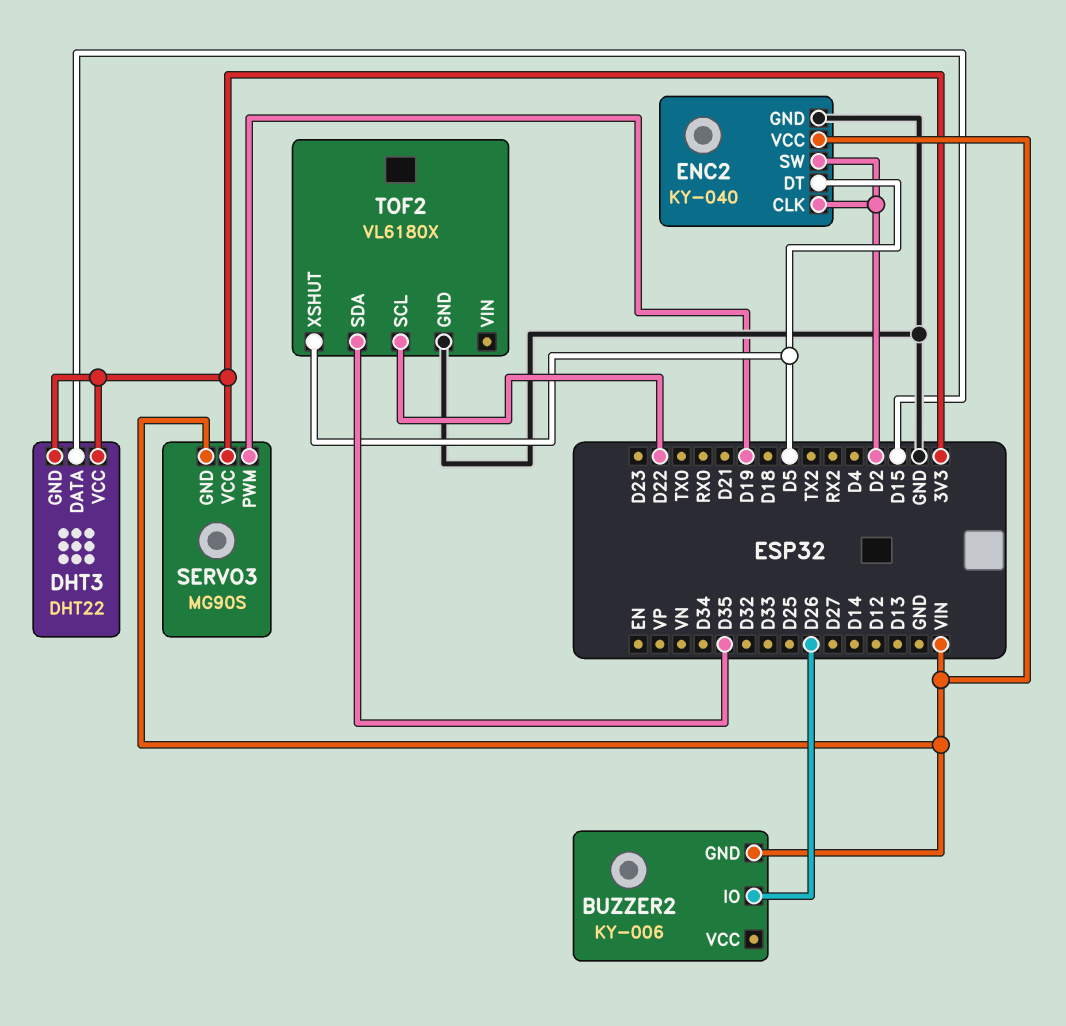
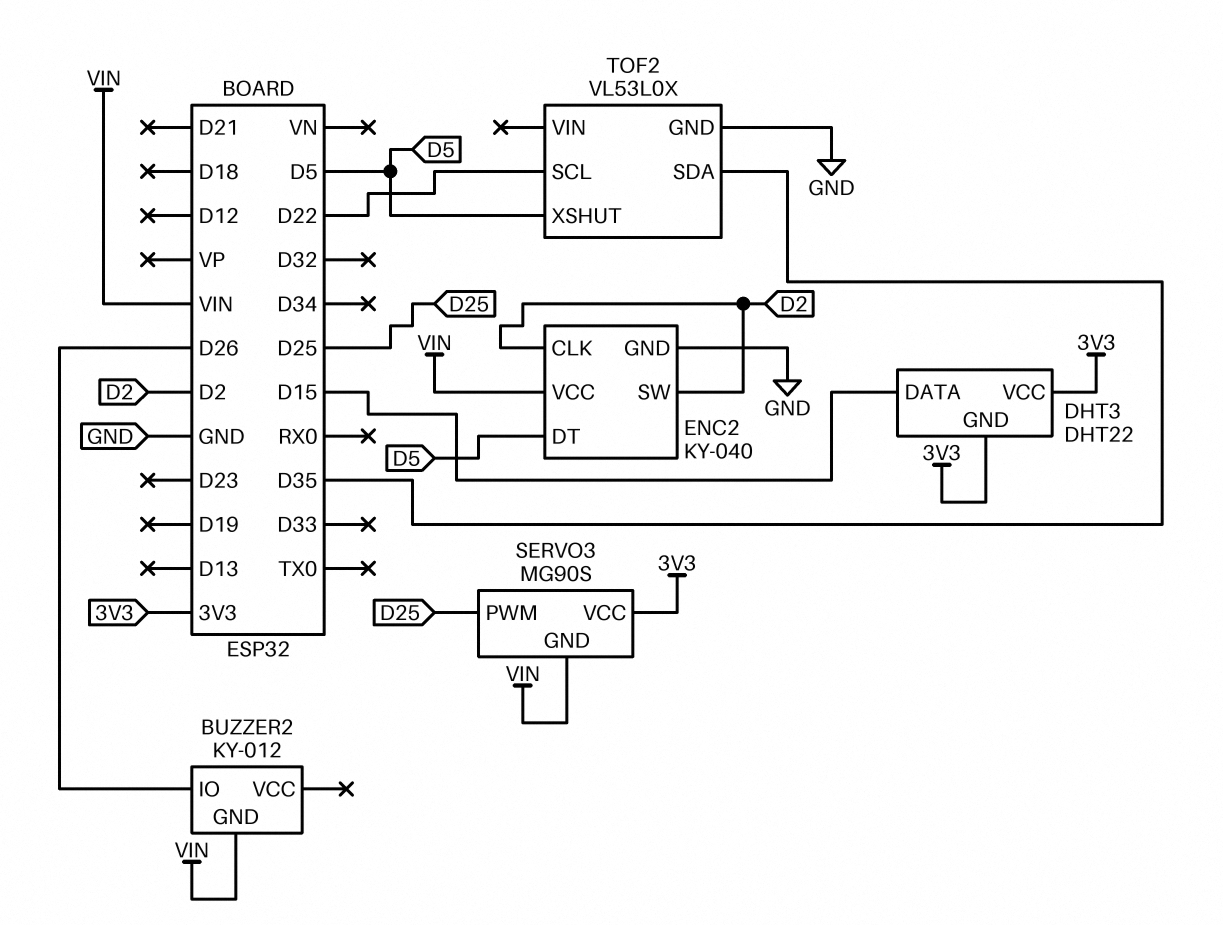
BUZZER2: KY-006 -> KY-012
SERVO3 pin PWM: D19 -> D25
TOF2: VL6180X -> VL53L0X

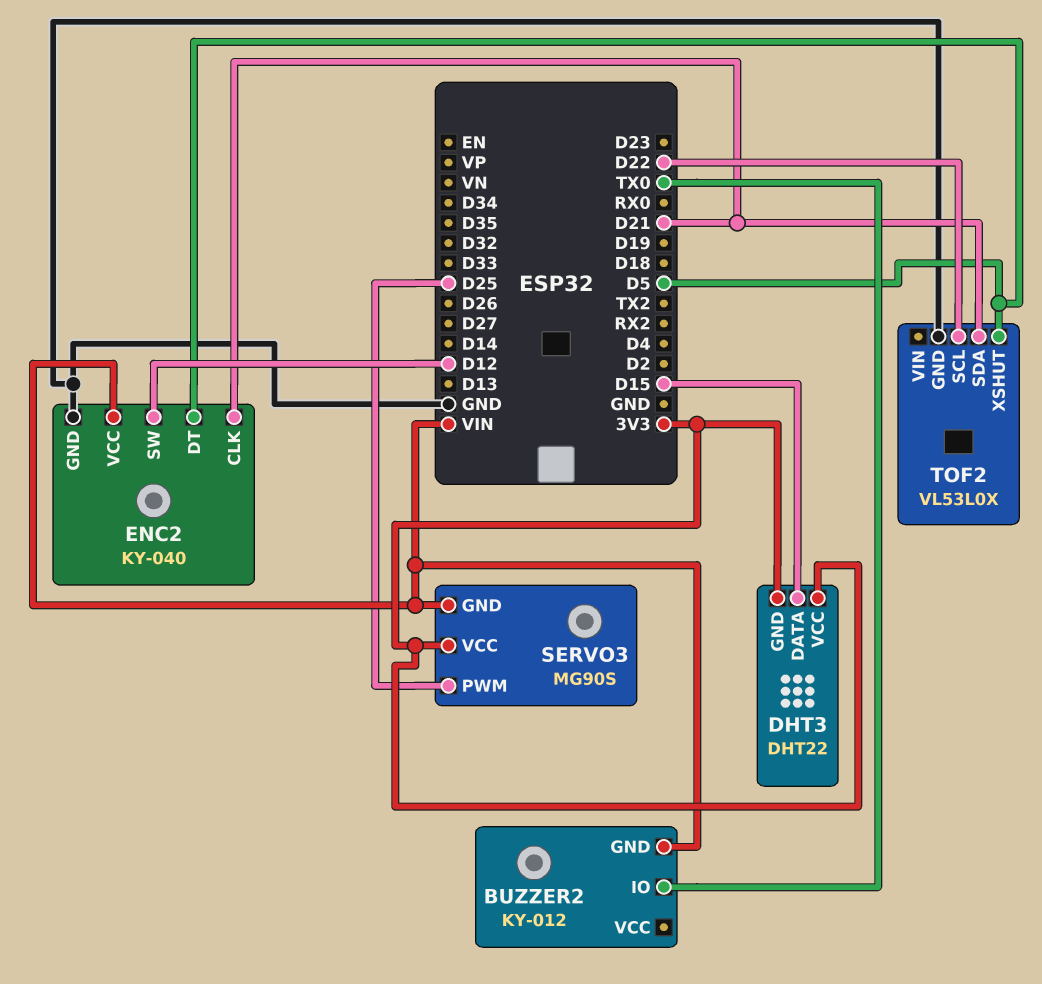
BUZZER2 pin IO: D26 -> TX0
ENC2 pin CLK: D2 -> D21
ENC2 pin SW: D2 -> D12
TOF2 pin SDA: D35 -> D21

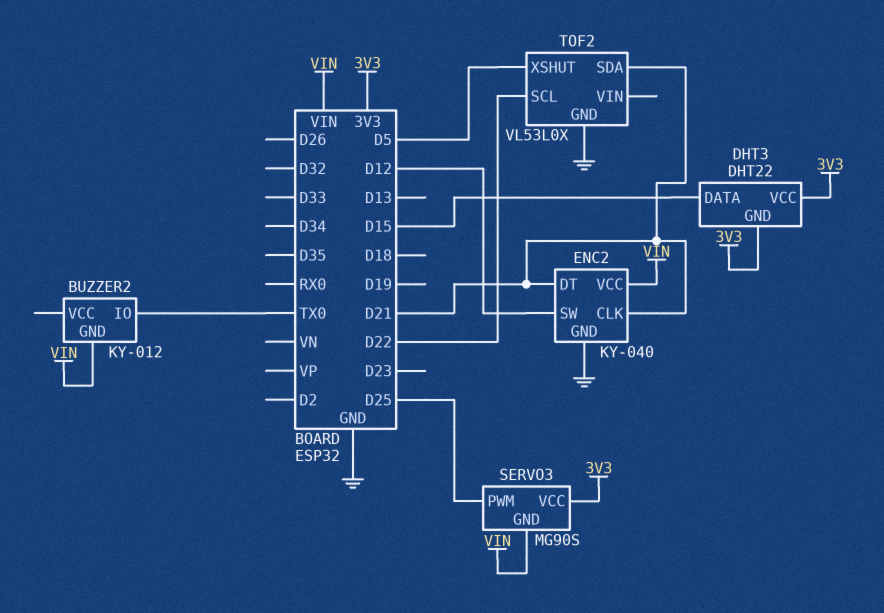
ENC2 pin DT: D5 -> D21

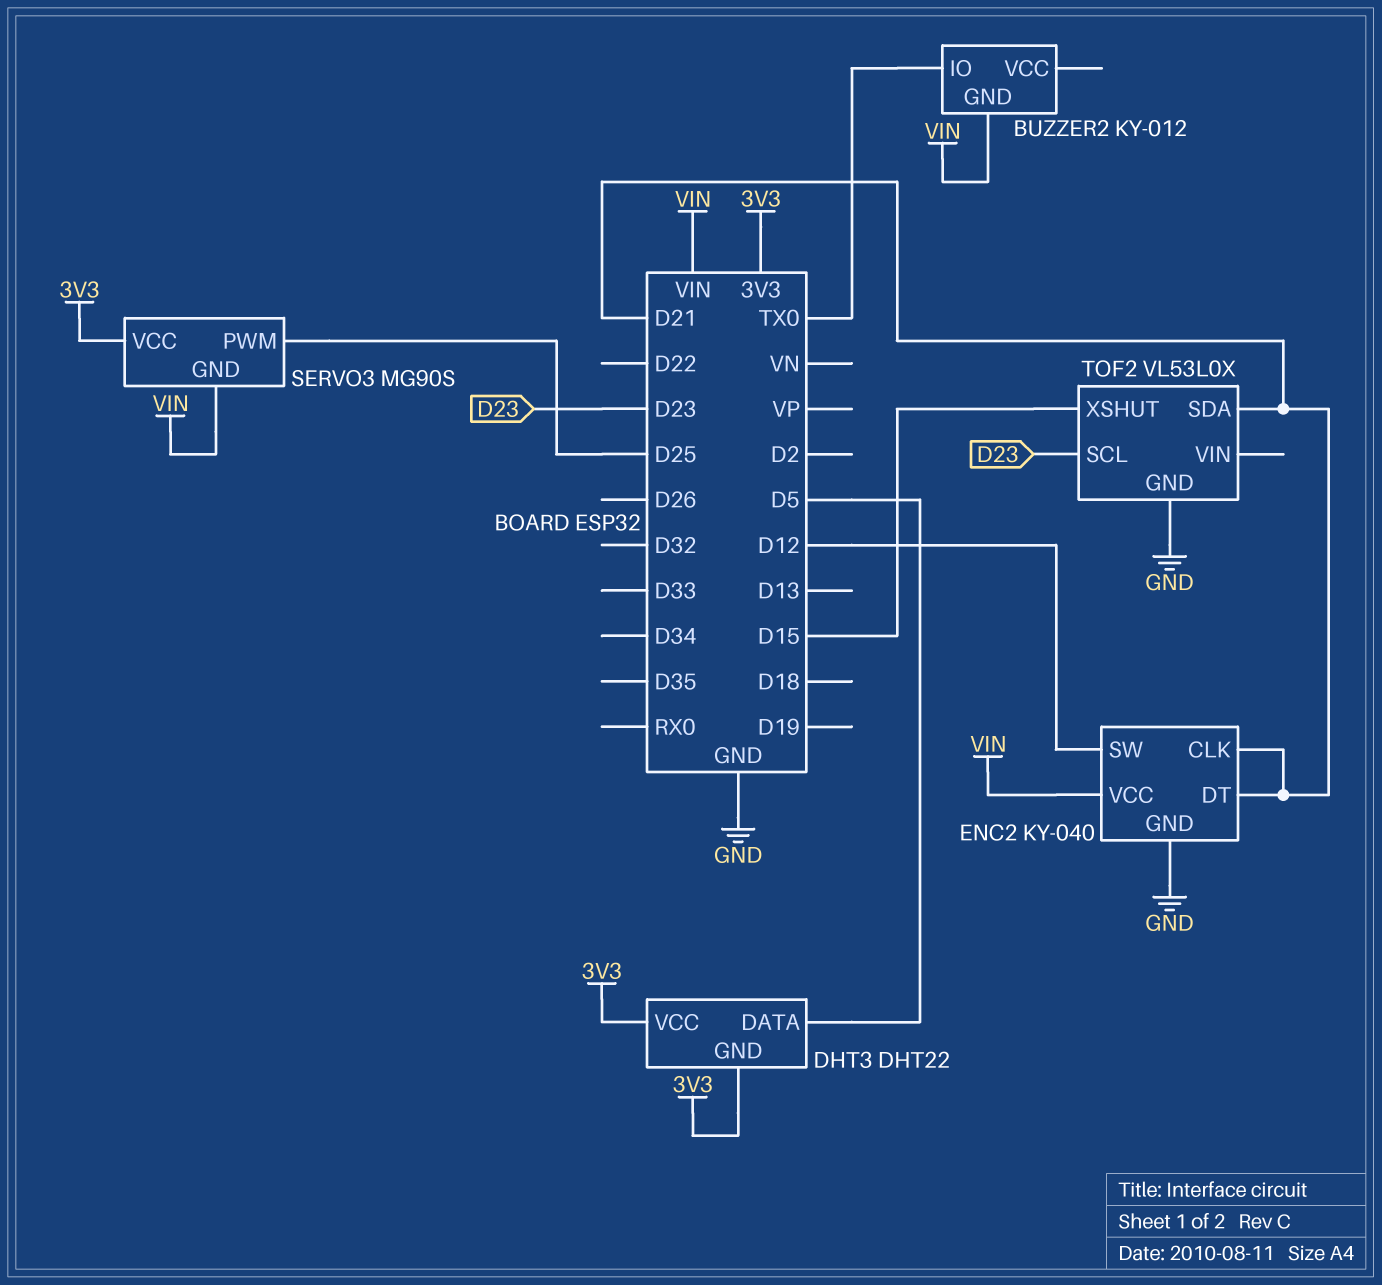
DHT3 pin DATA: D15 -> D5
TOF2 pin SCL: D22 -> D23
TOF2 pin XSHUT: D5 -> D15

